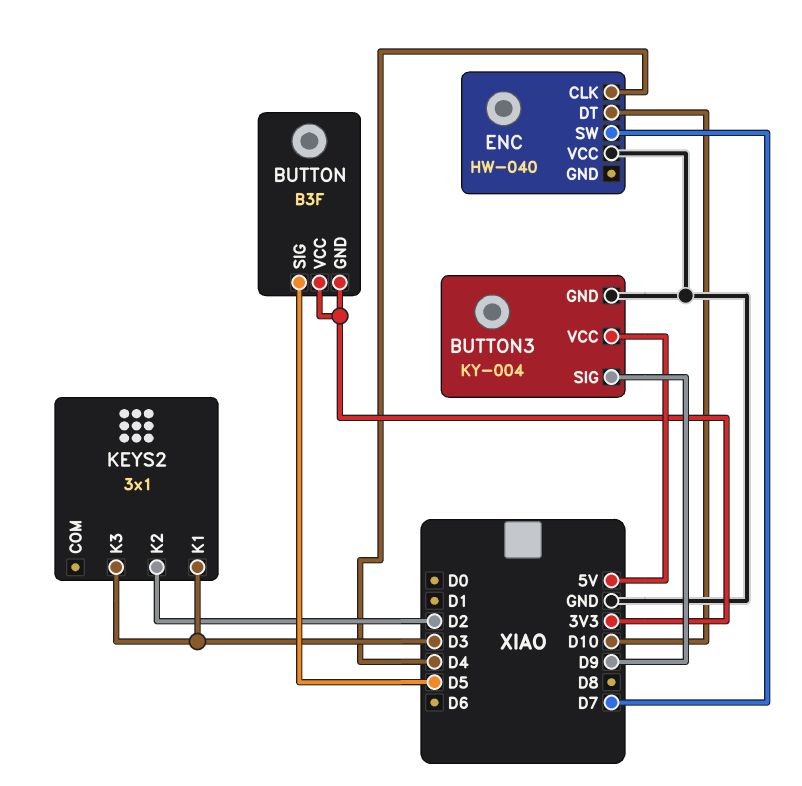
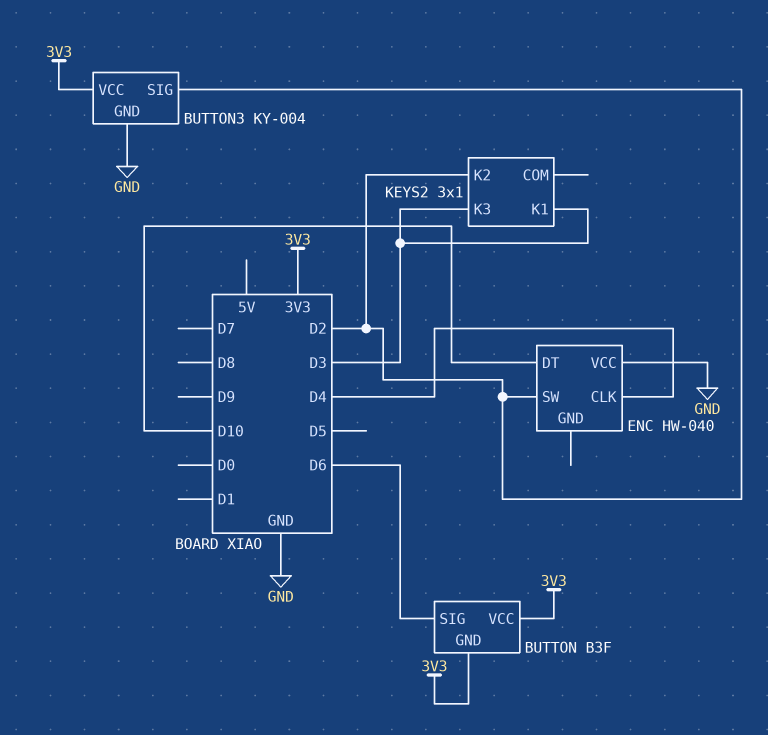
BUTTON pin SIG: D5 -> D6
BUTTON3 pin SIG: D9 -> D2
BUTTON3 pin VCC: 5V -> 3V3
ENC pin SW: D7 -> D2

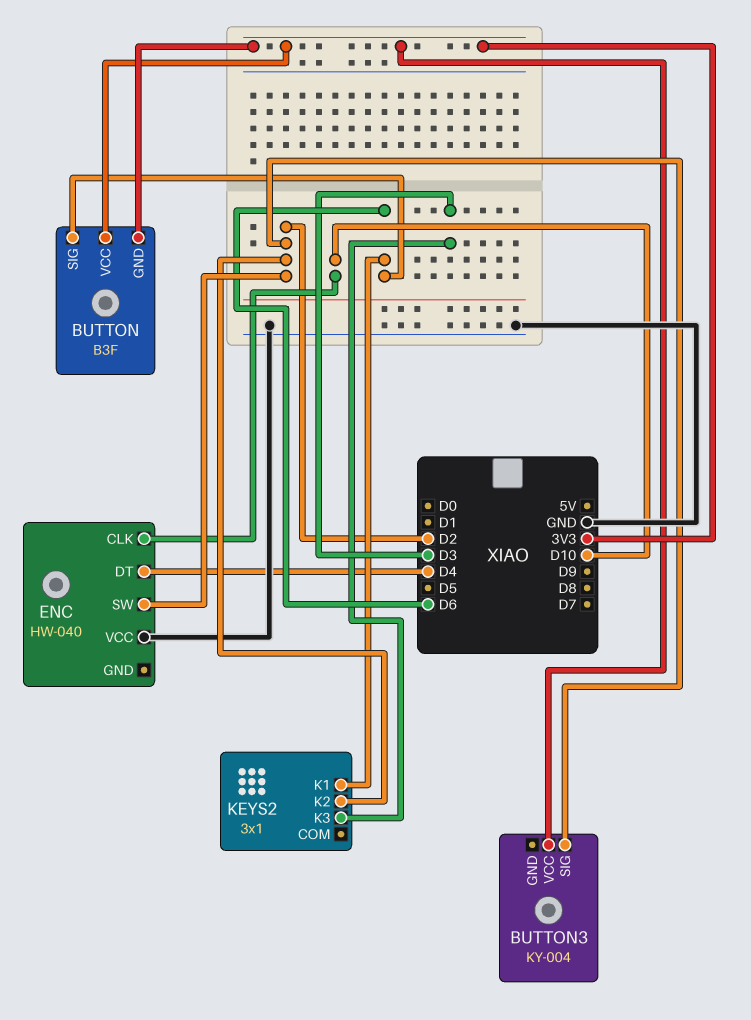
BUTTON3 pin GND: GND -> none
ENC pin CLK: D4 -> D10
ENC pin DT: D10 -> D4
KEYS2 pin K1: D3 -> D6

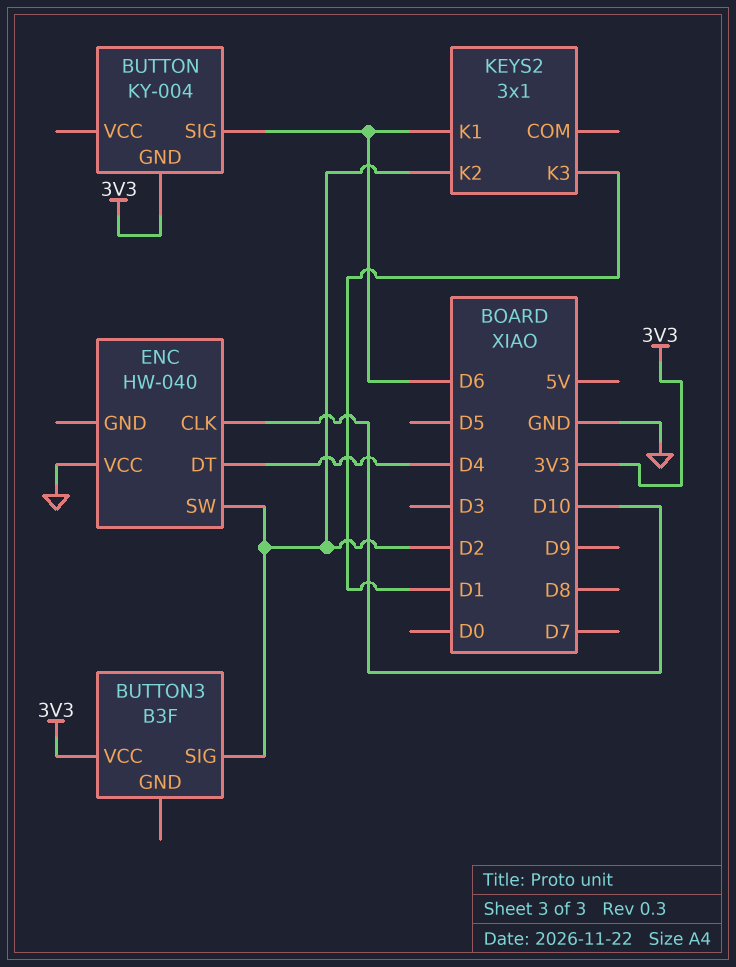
BUTTON: B3F -> KY-004
BUTTON pin VCC: 3V3 -> none
BUTTON3: KY-004 -> B3F
KEYS2 pin K3: D3 -> D1

